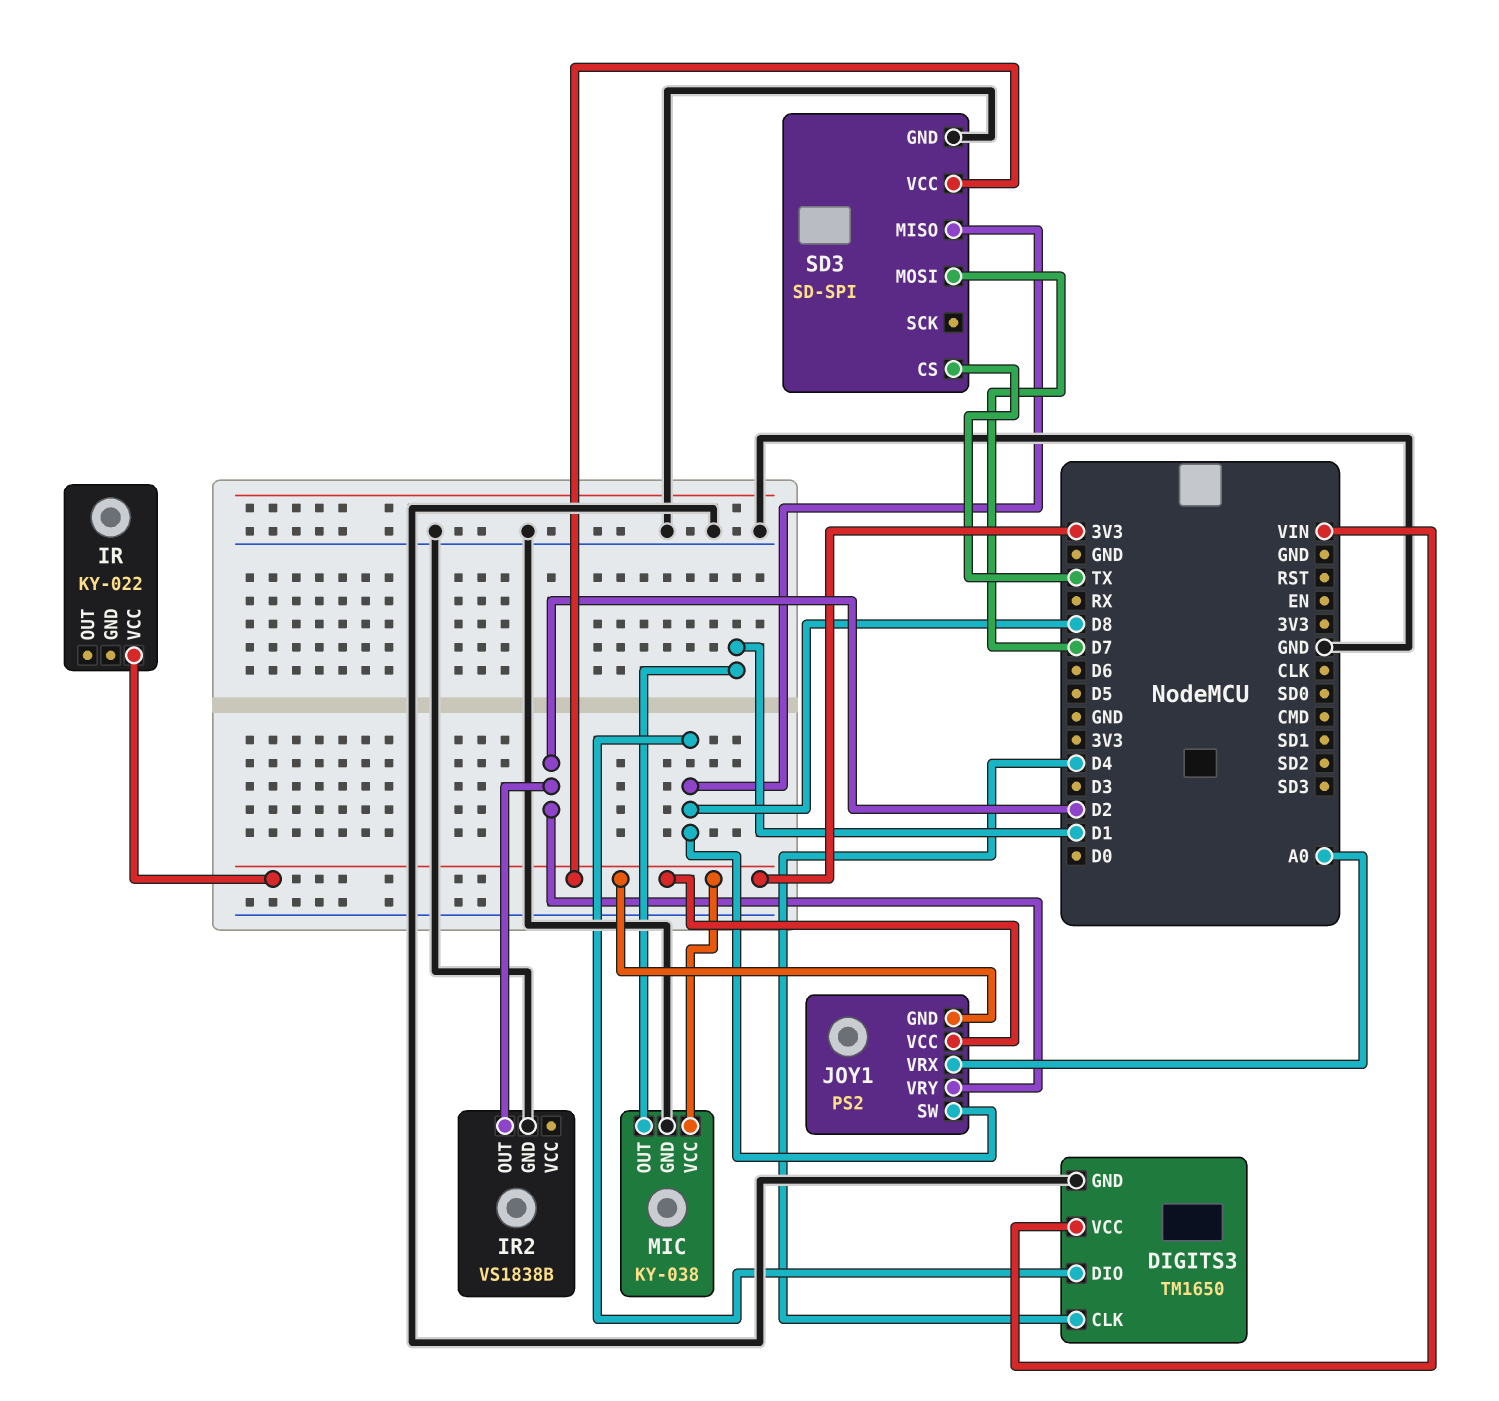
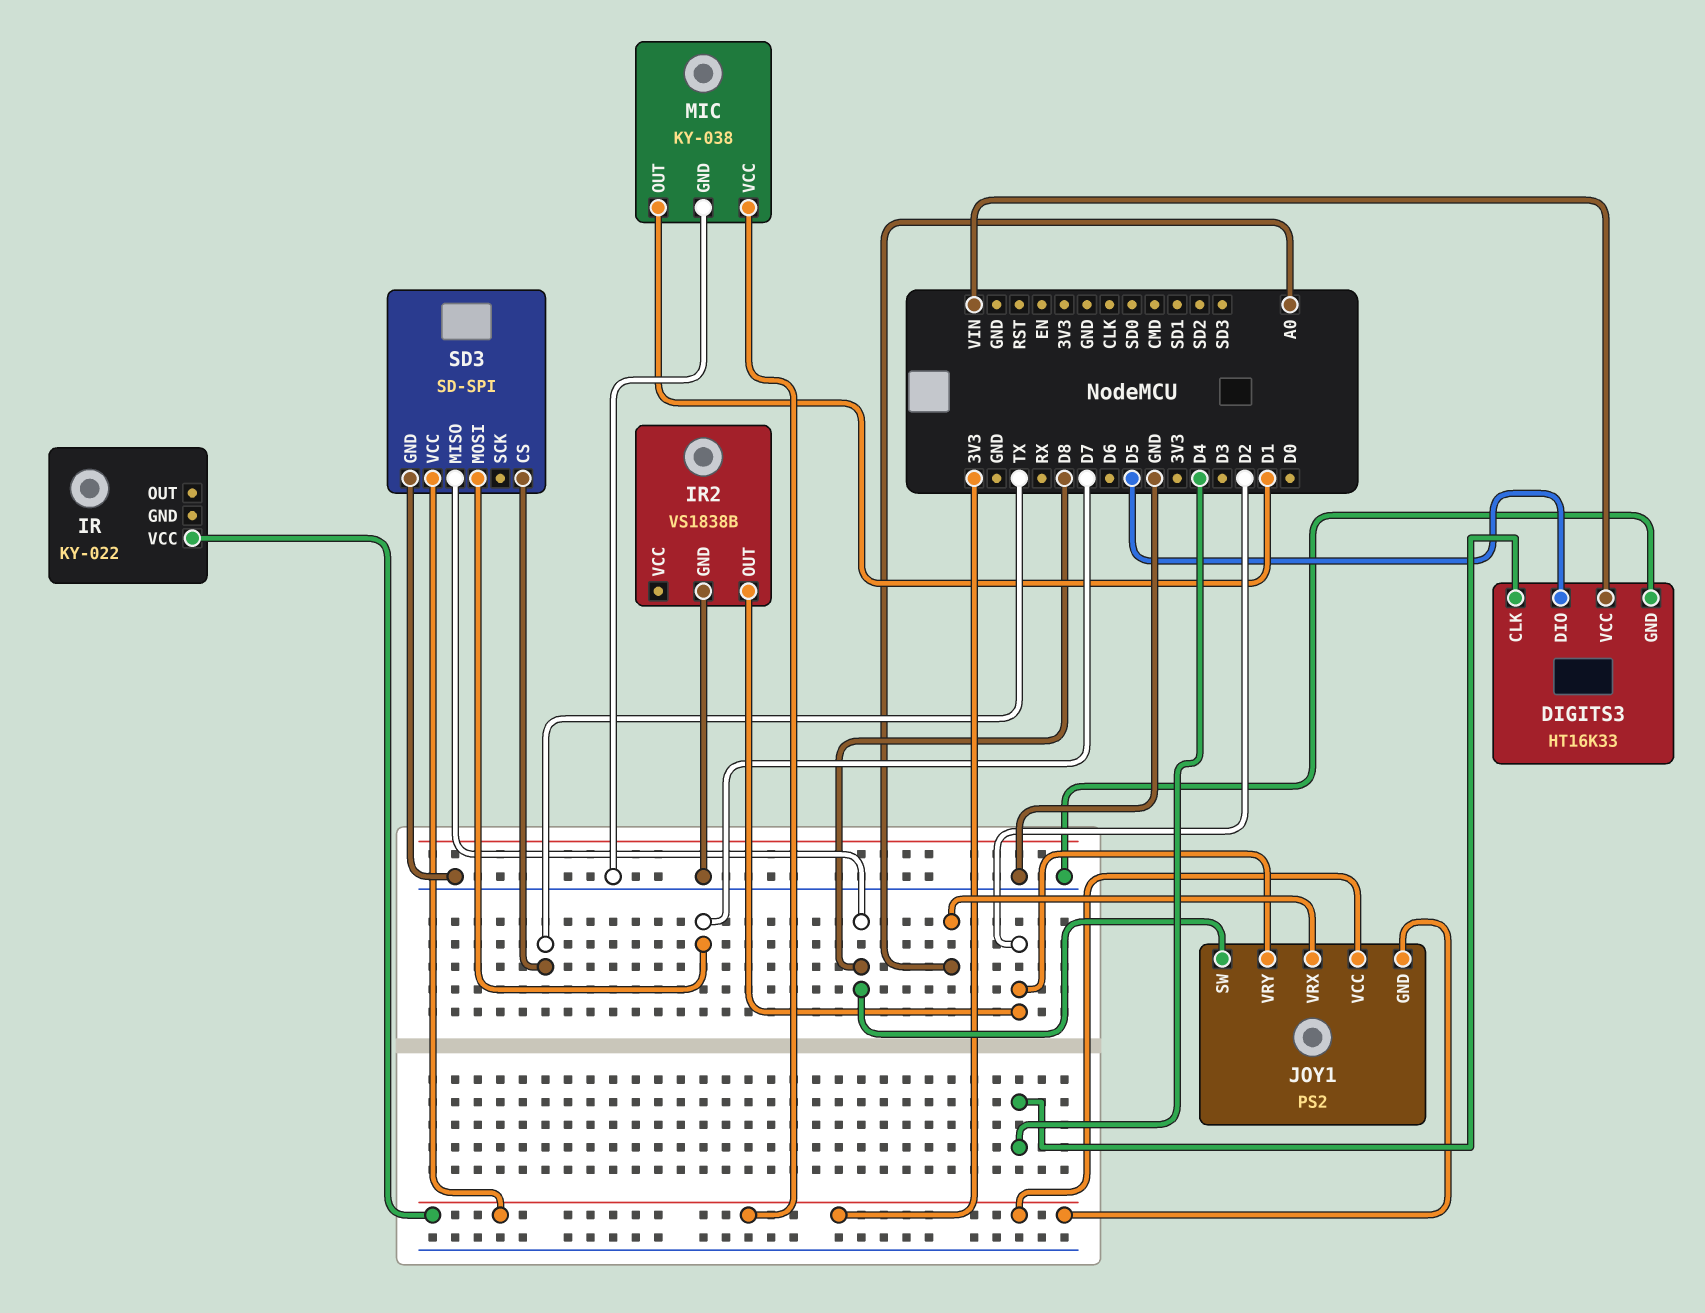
DIGITS3: TM1650 -> HT16K33
DIGITS3 pin DIO: D8 -> D5

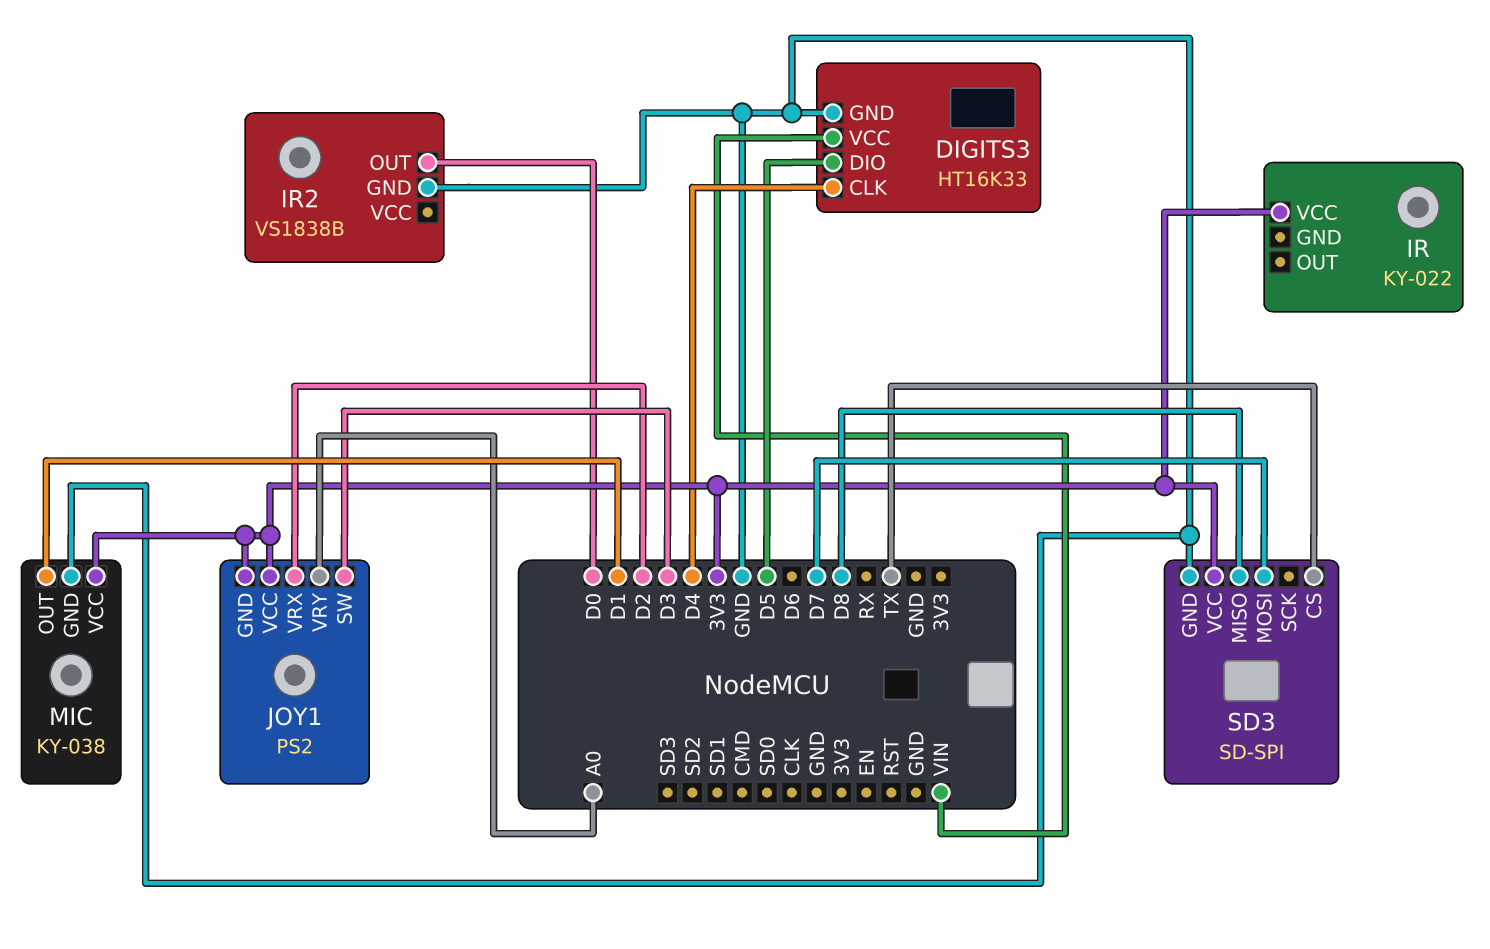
IR2 pin OUT: D2 -> D0
JOY1 pin SW: D8 -> D3
JOY1 pin VRX: A0 -> D2
JOY1 pin VRY: D2 -> A0

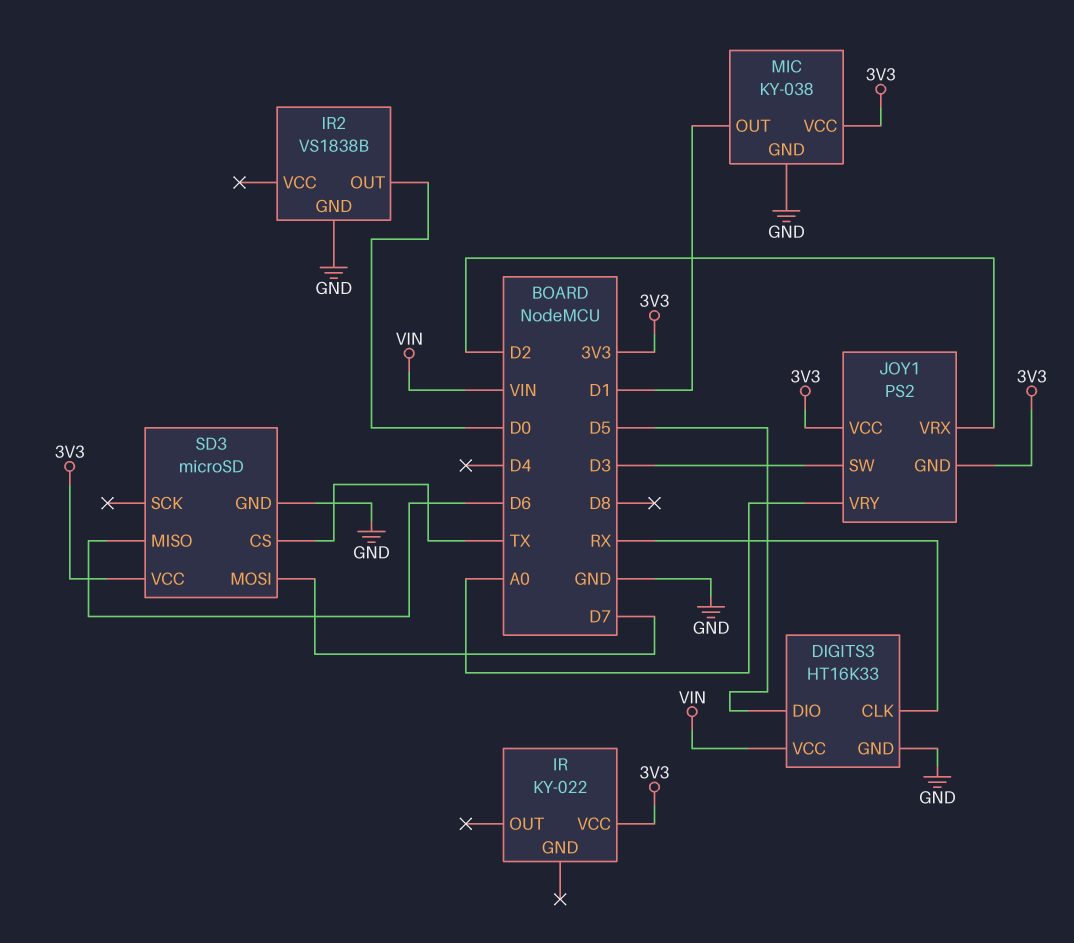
DIGITS3 pin CLK: D4 -> RX
SD3: SD-SPI -> microSD
SD3 pin MISO: D8 -> D6

